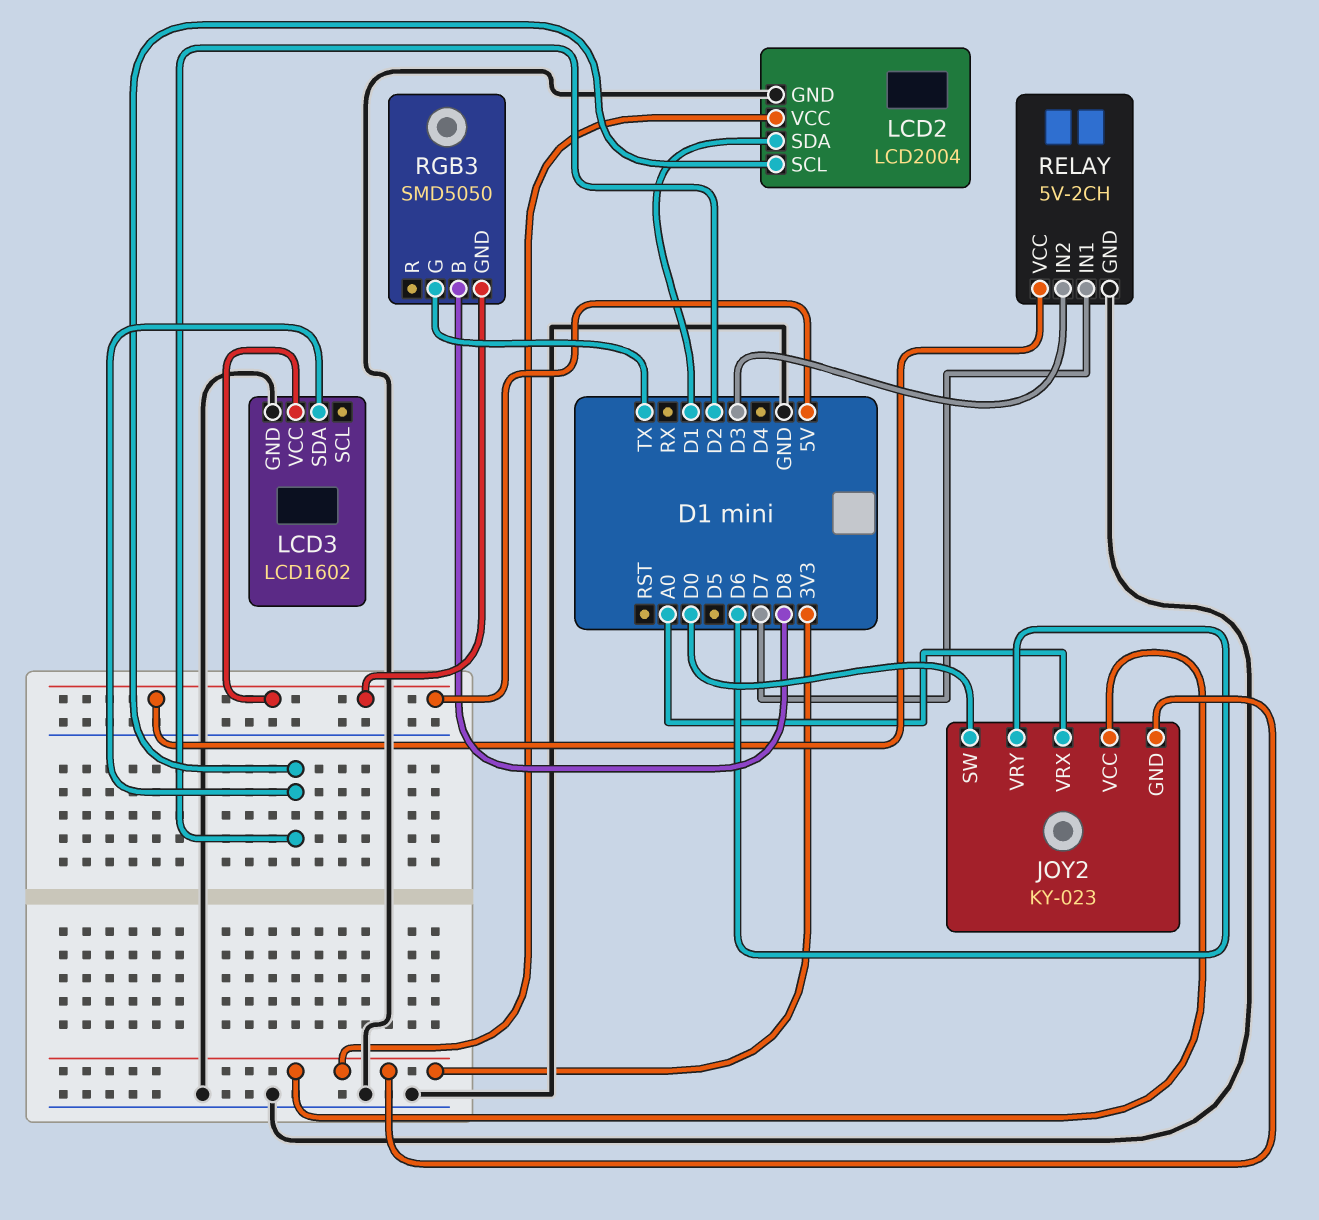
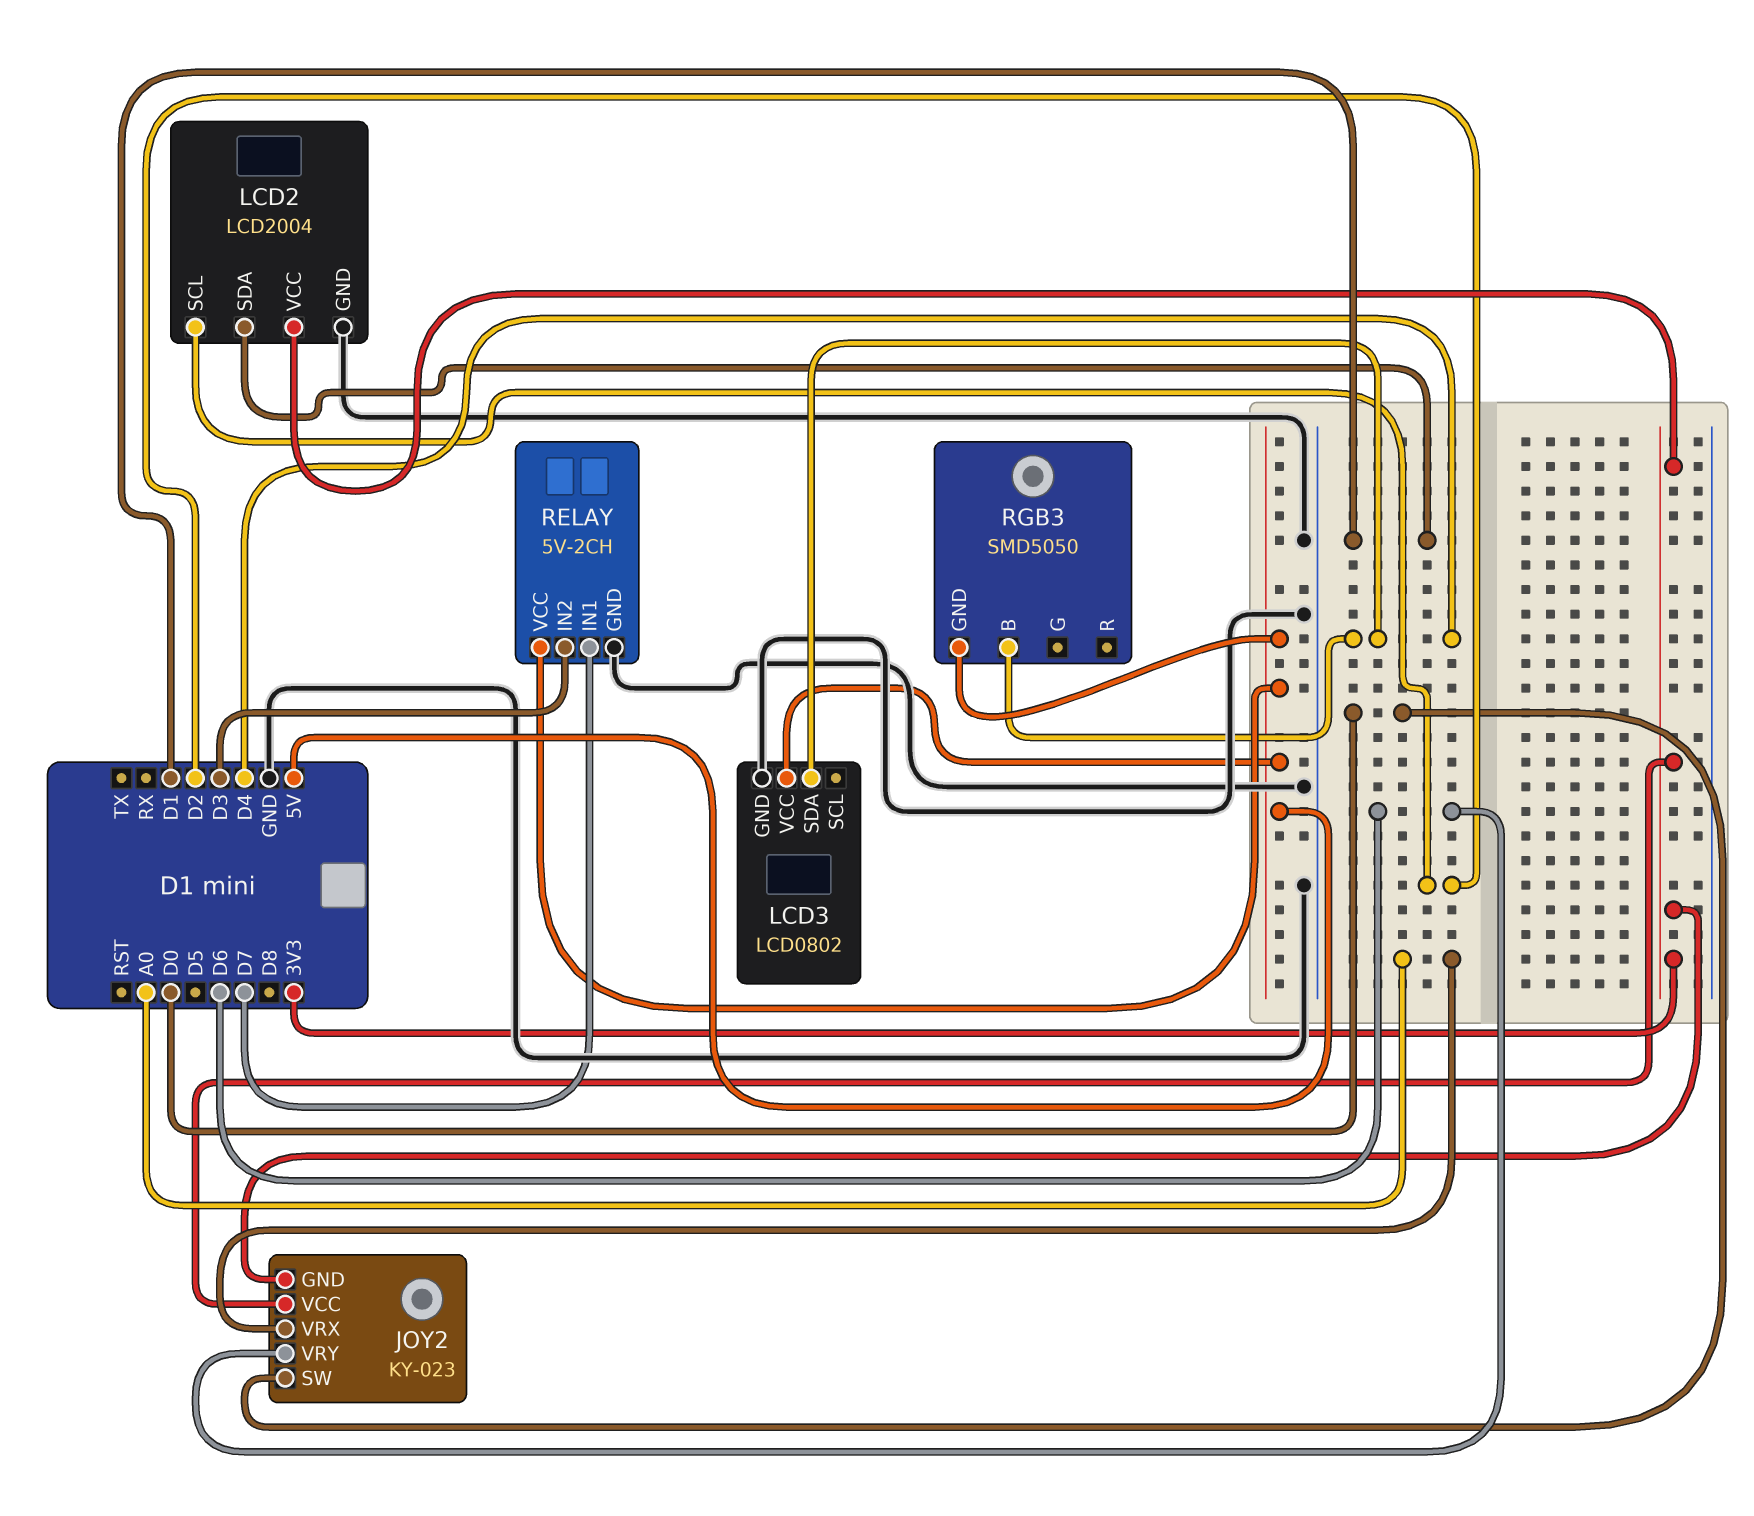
LCD3: LCD1602 -> LCD0802
LCD3 pin SDA: D2 -> D4
RGB3 pin B: D8 -> D4
RGB3 pin G: TX -> none

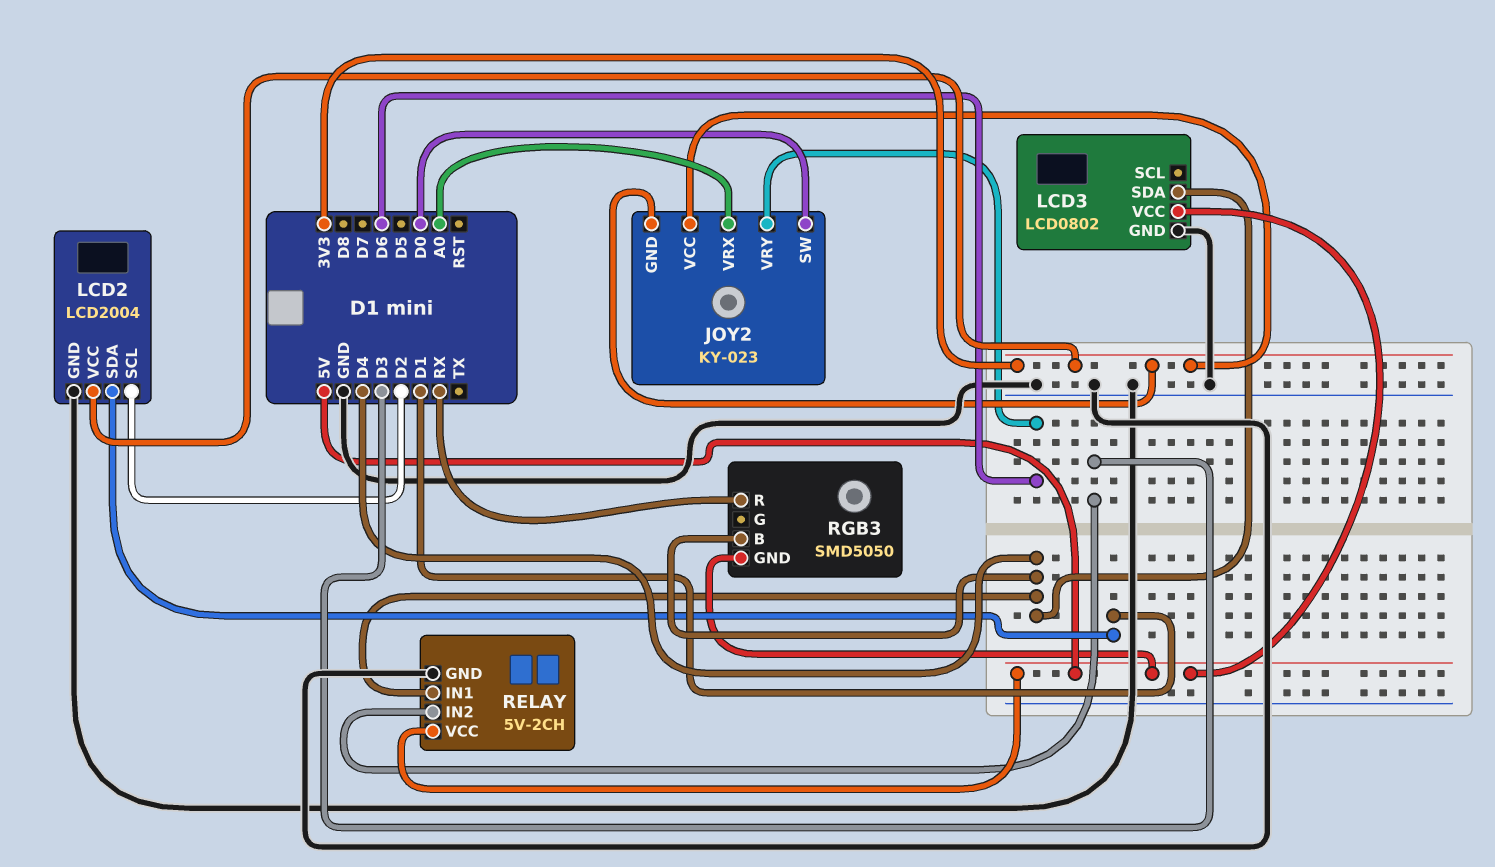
RELAY pin IN1: D7 -> D4
RGB3 pin R: none -> RX

